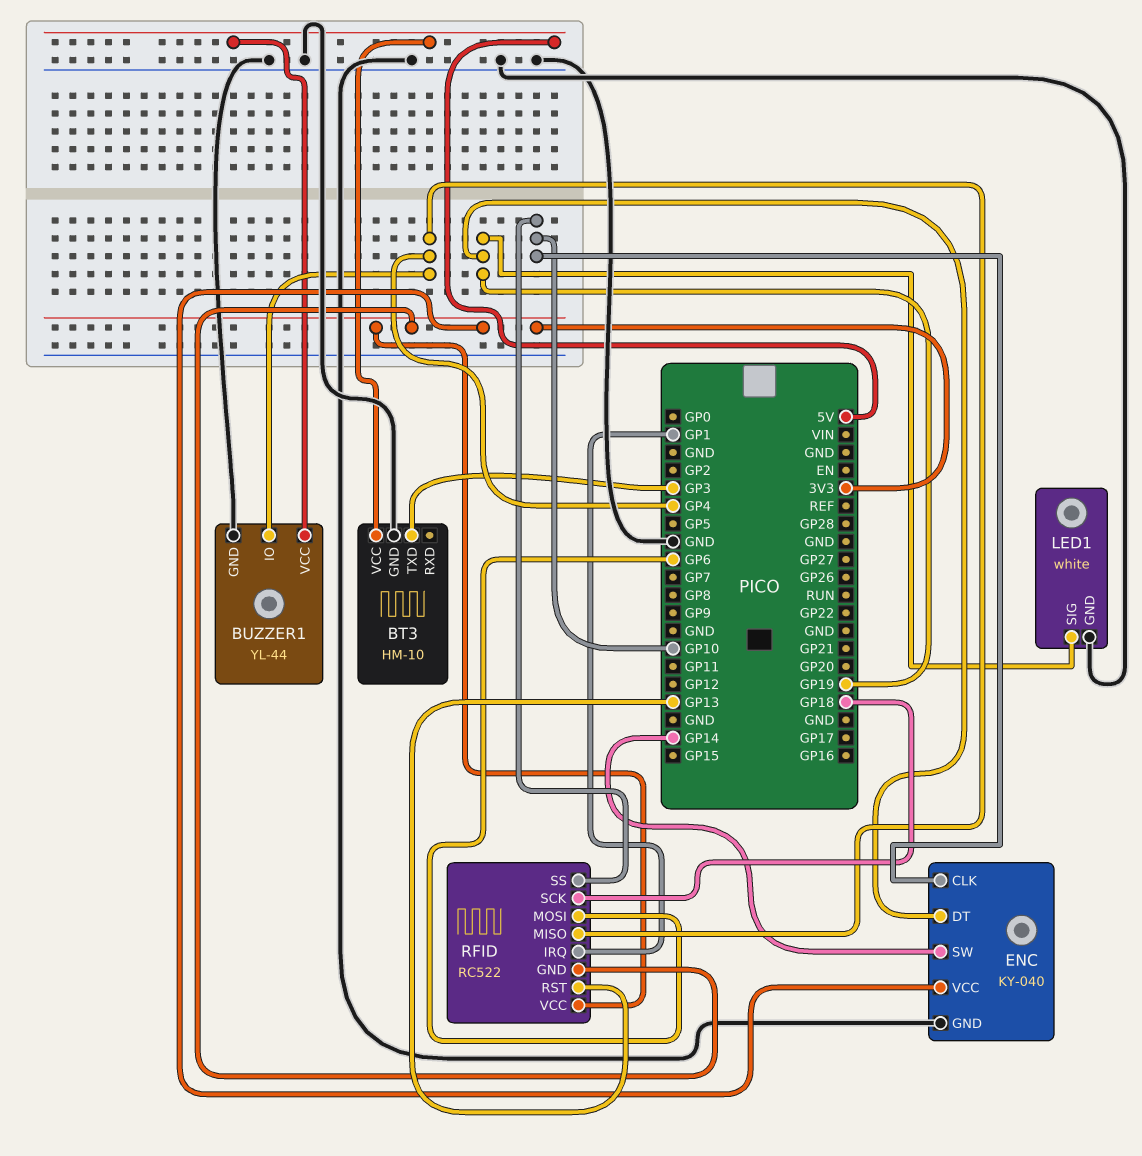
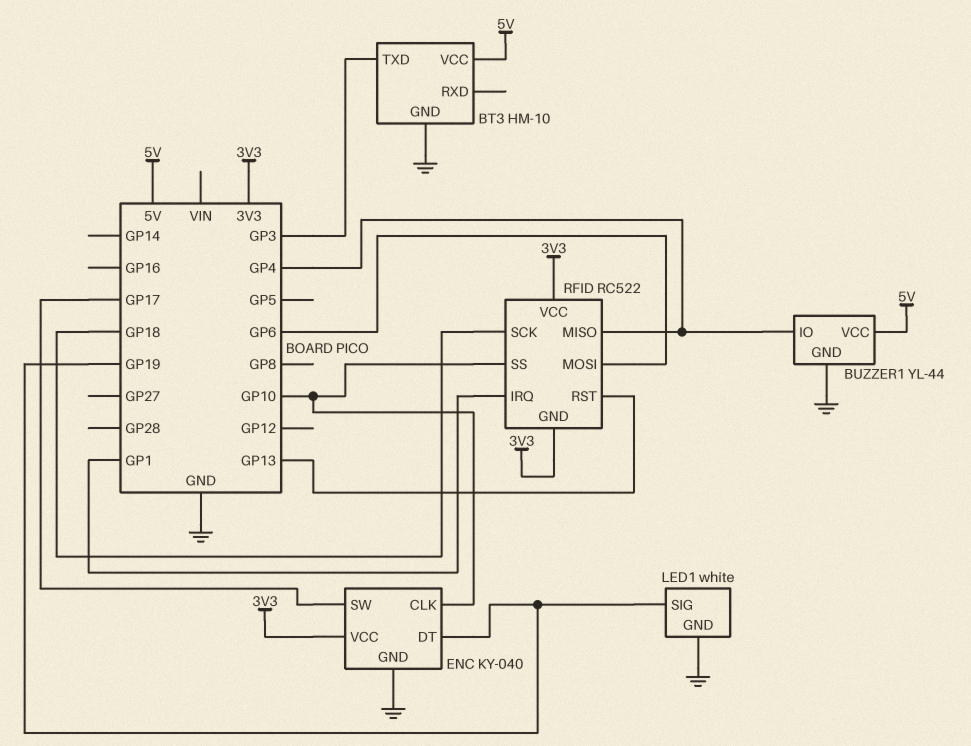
ENC pin SW: GP14 -> GP17

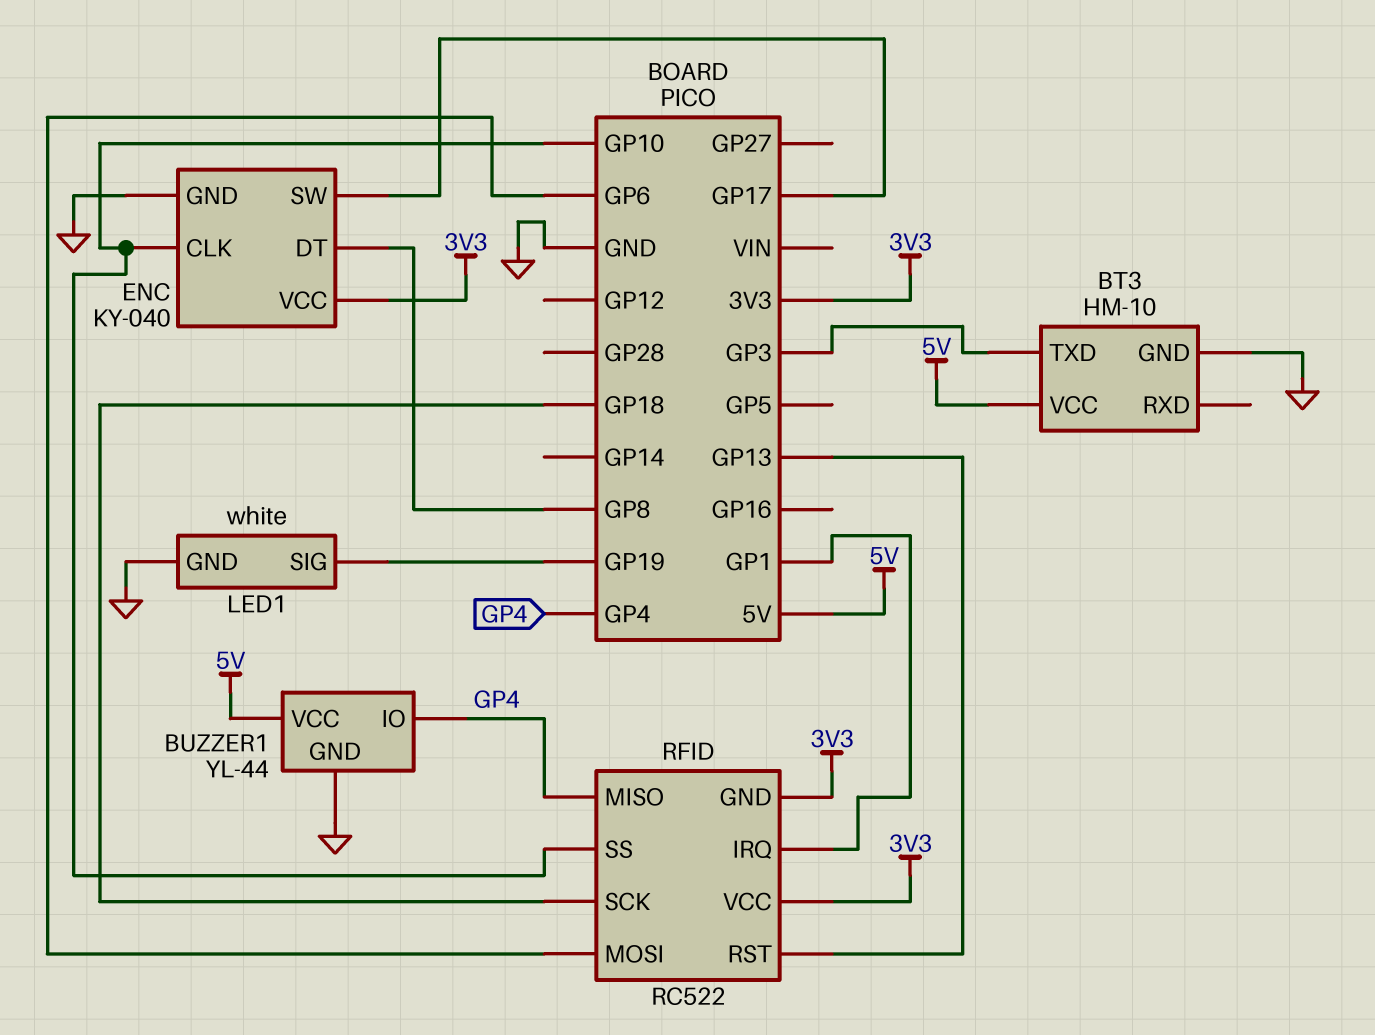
ENC pin DT: GP19 -> GP8

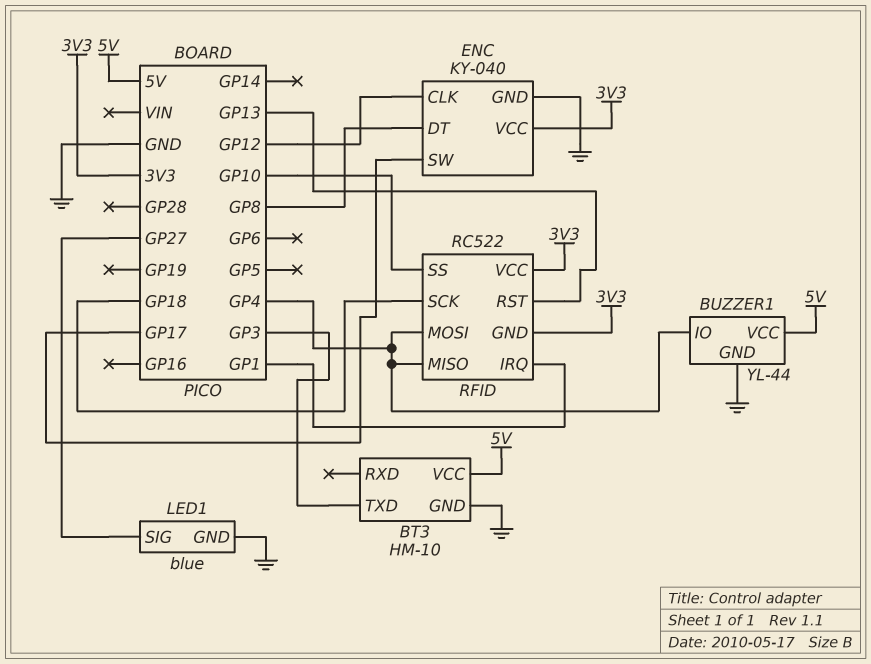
ENC pin CLK: GP10 -> GP12
LED1: white -> blue
LED1 pin SIG: GP19 -> GP27
RFID pin MOSI: GP6 -> GP4

